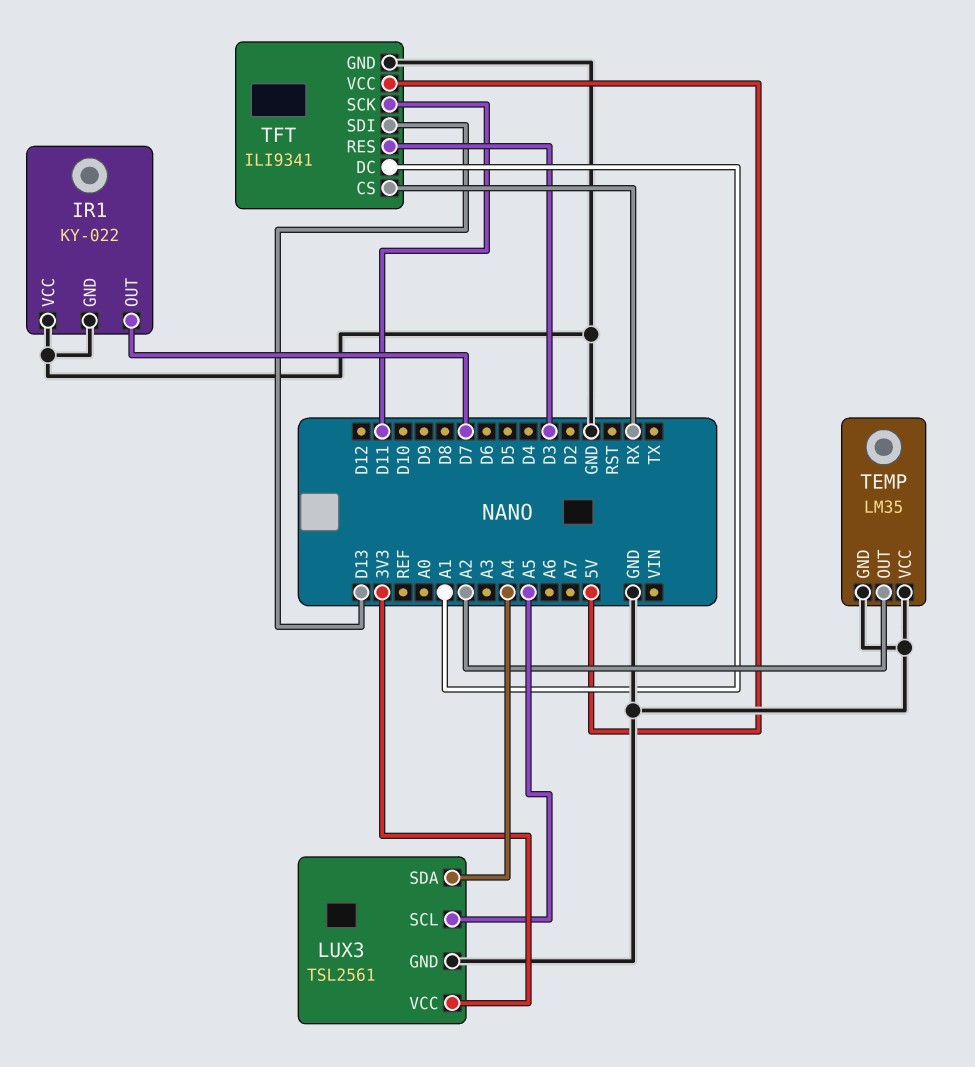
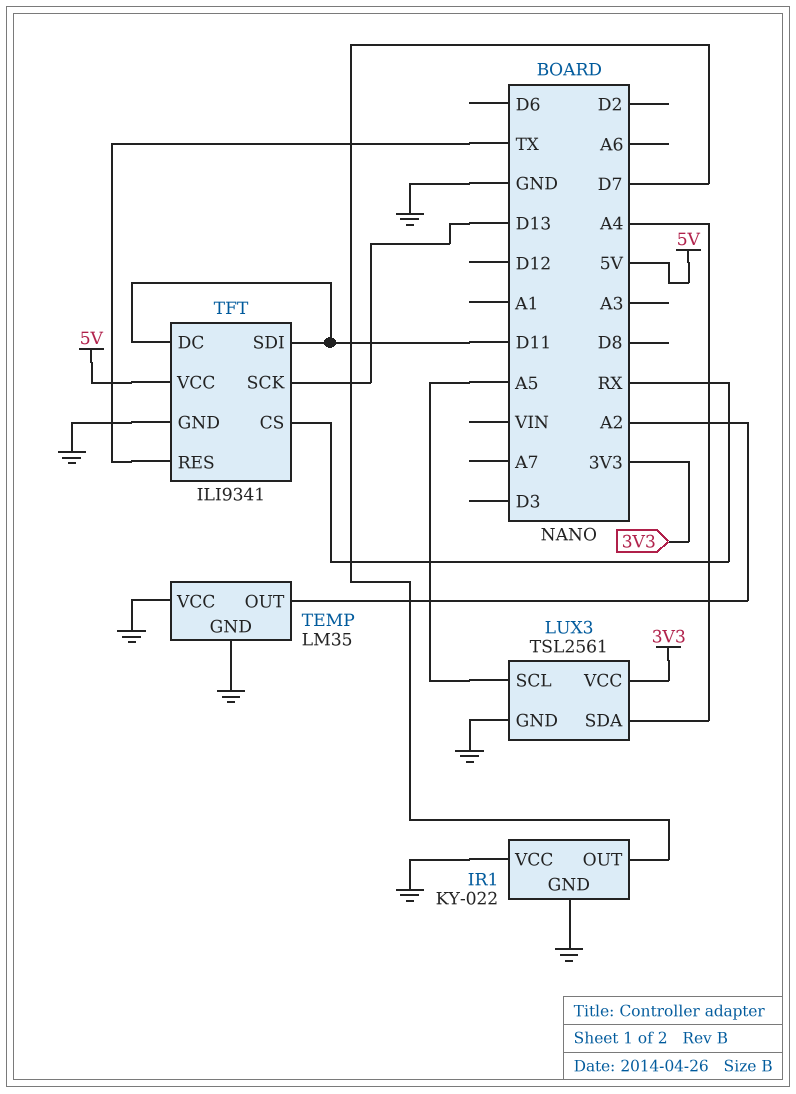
TFT pin DC: A1 -> D11
TFT pin RES: D3 -> TX
TFT pin SCK: D11 -> D13
TFT pin SDI: D13 -> D11

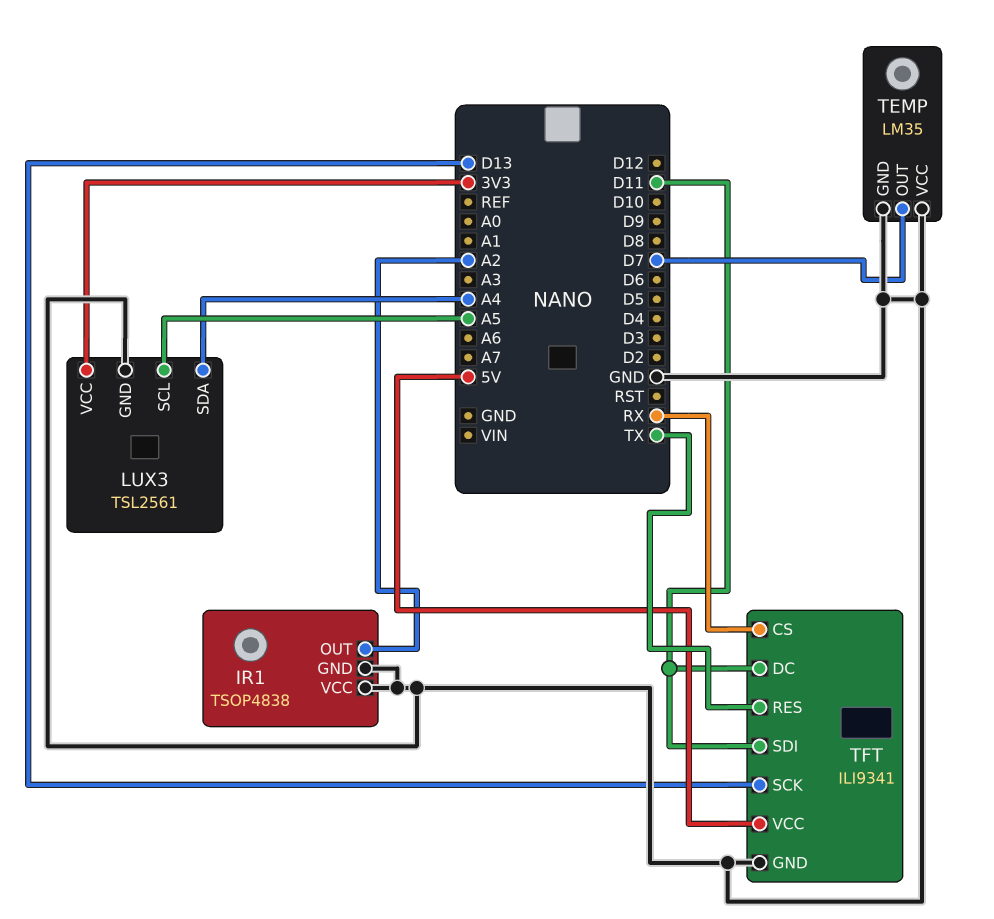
IR1: KY-022 -> TSOP4838
IR1 pin OUT: D7 -> A2
TEMP pin OUT: A2 -> D7

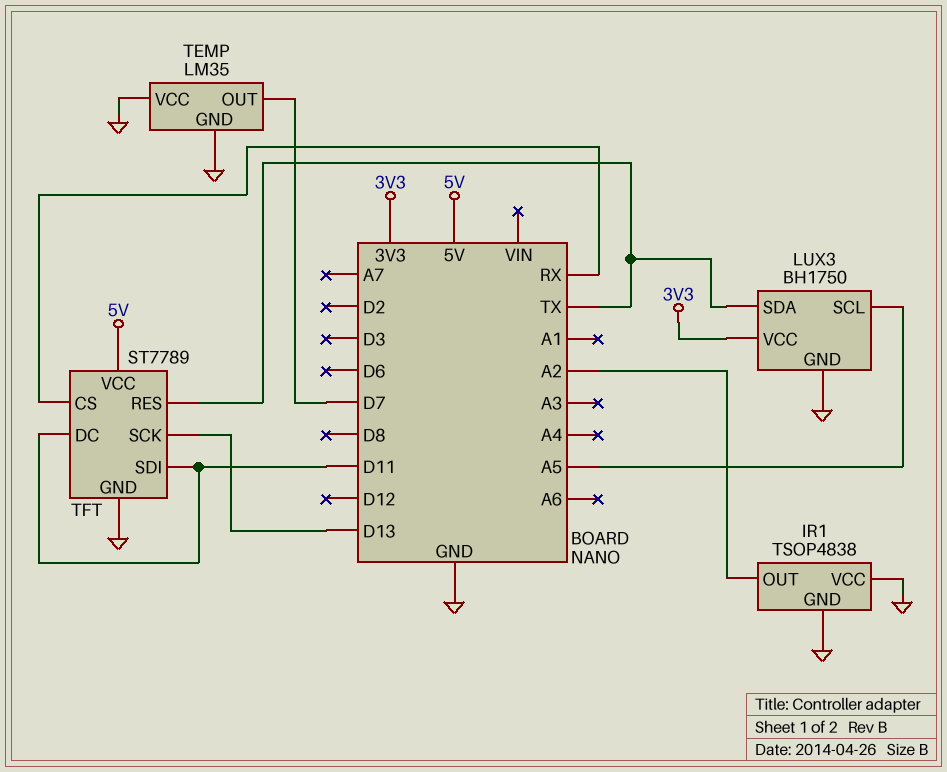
LUX3: TSL2561 -> BH1750
LUX3 pin SDA: A4 -> TX
TFT: ILI9341 -> ST7789

